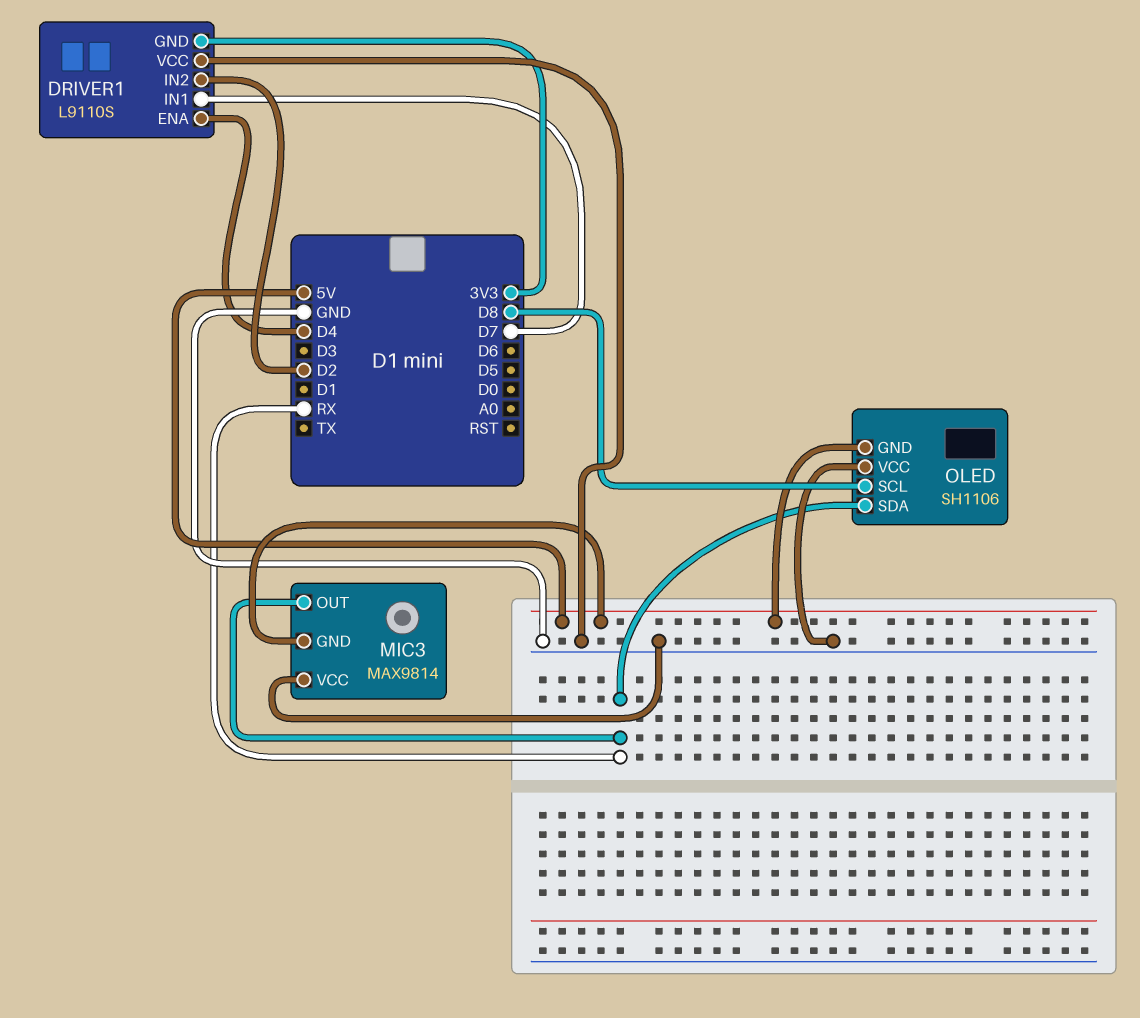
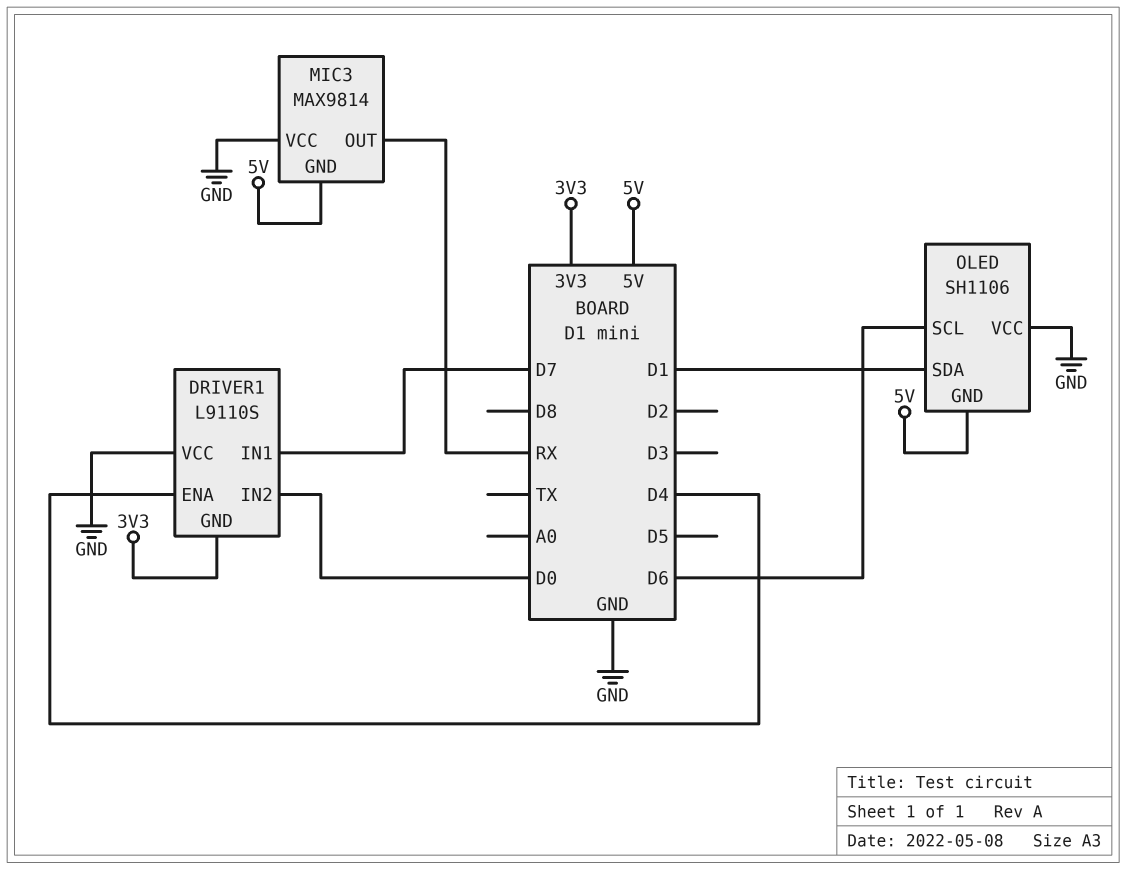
DRIVER1 pin IN2: D2 -> D0
OLED pin SCL: D8 -> D6
OLED pin SDA: RX -> D1

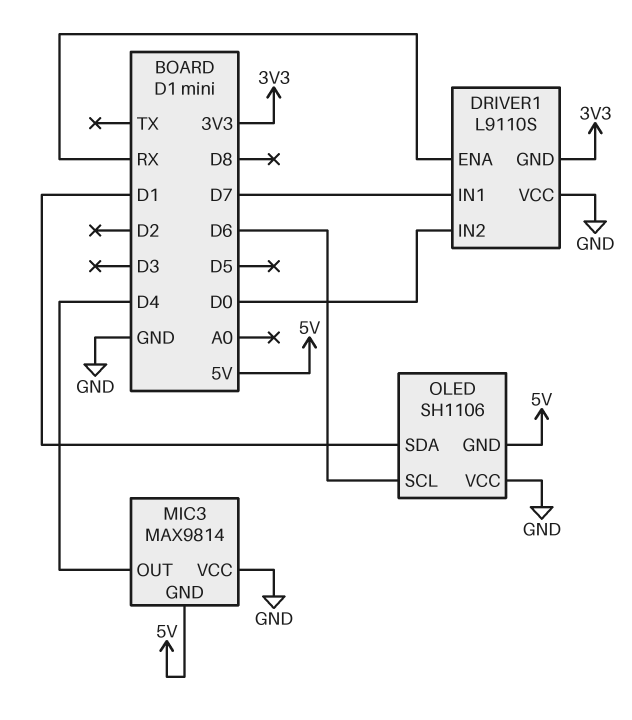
DRIVER1 pin ENA: D4 -> RX
MIC3 pin OUT: RX -> D4

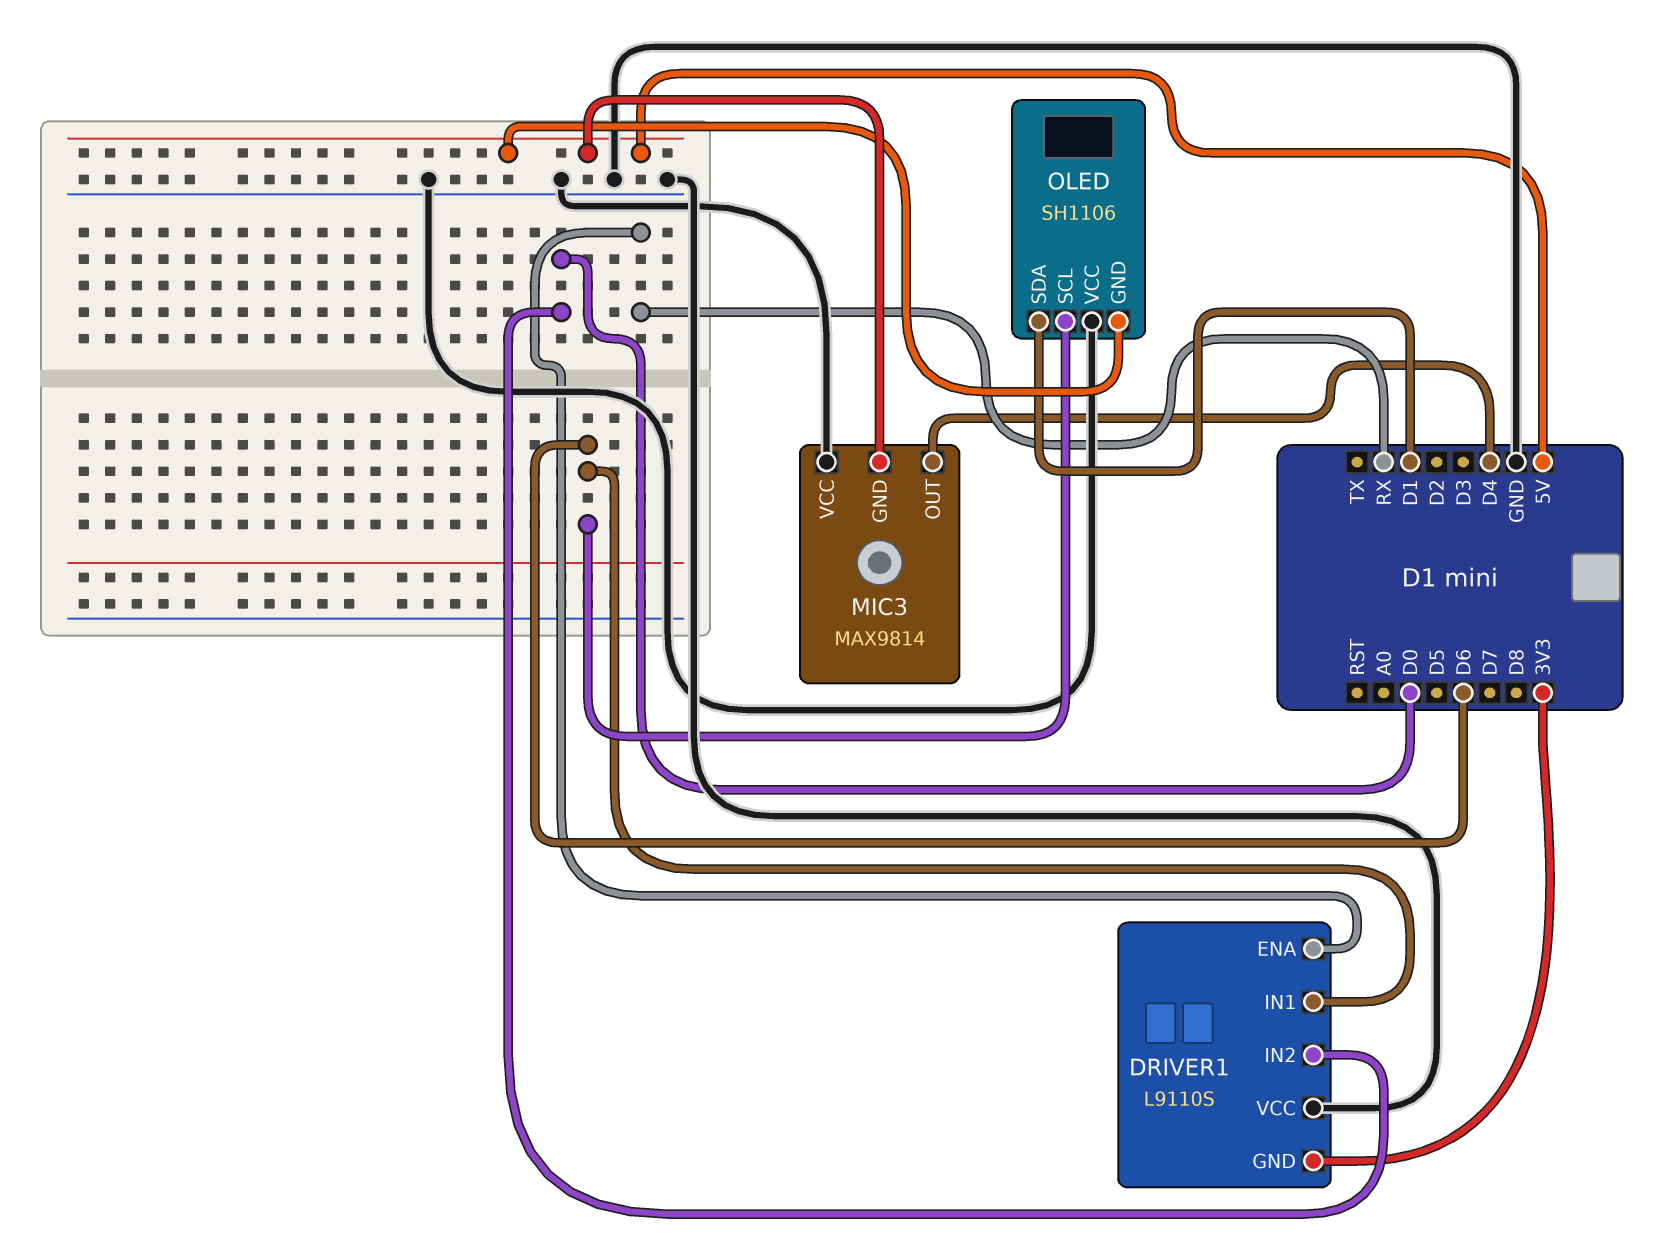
DRIVER1 pin IN1: D7 -> D6

